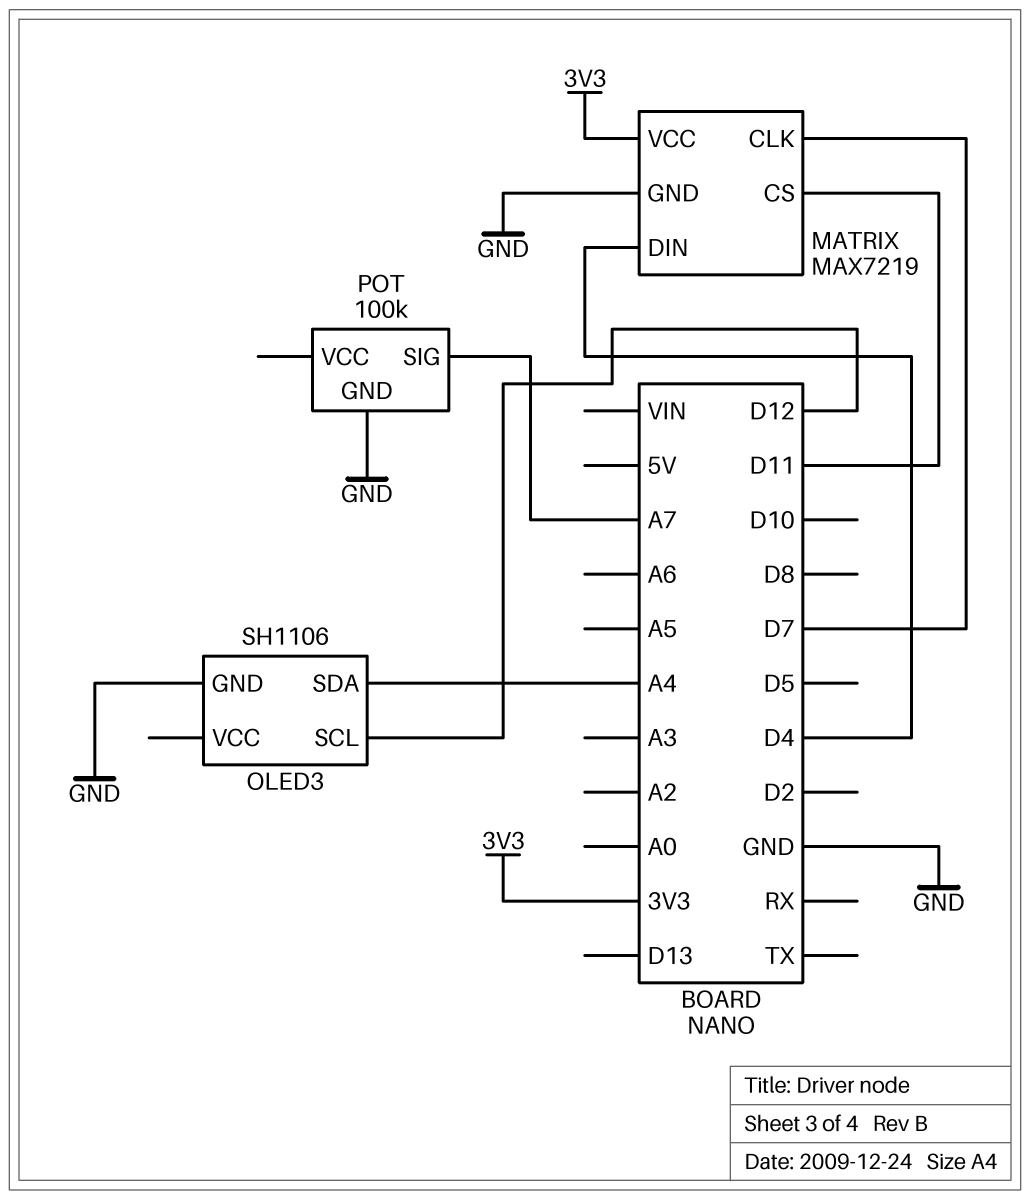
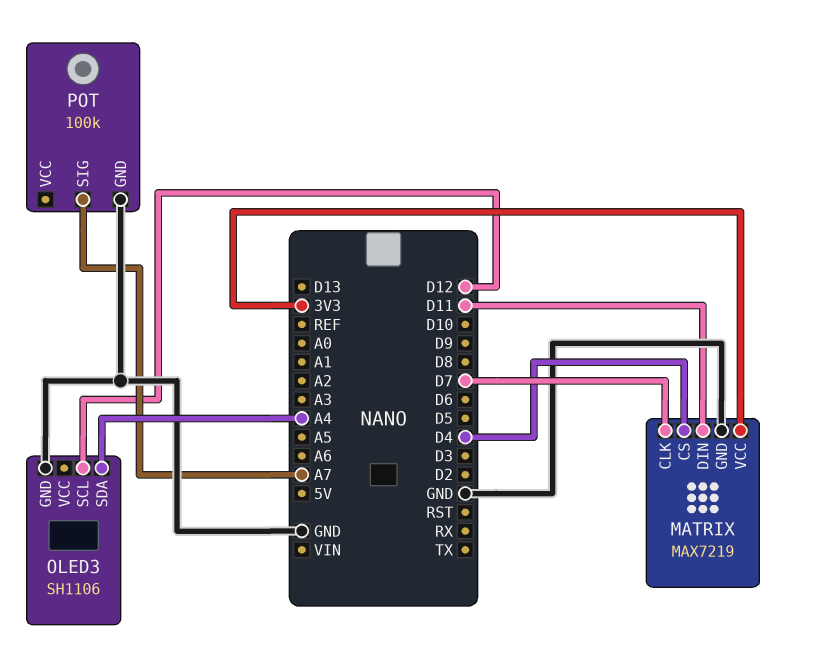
MATRIX pin CS: D11 -> D4
MATRIX pin DIN: D4 -> D11

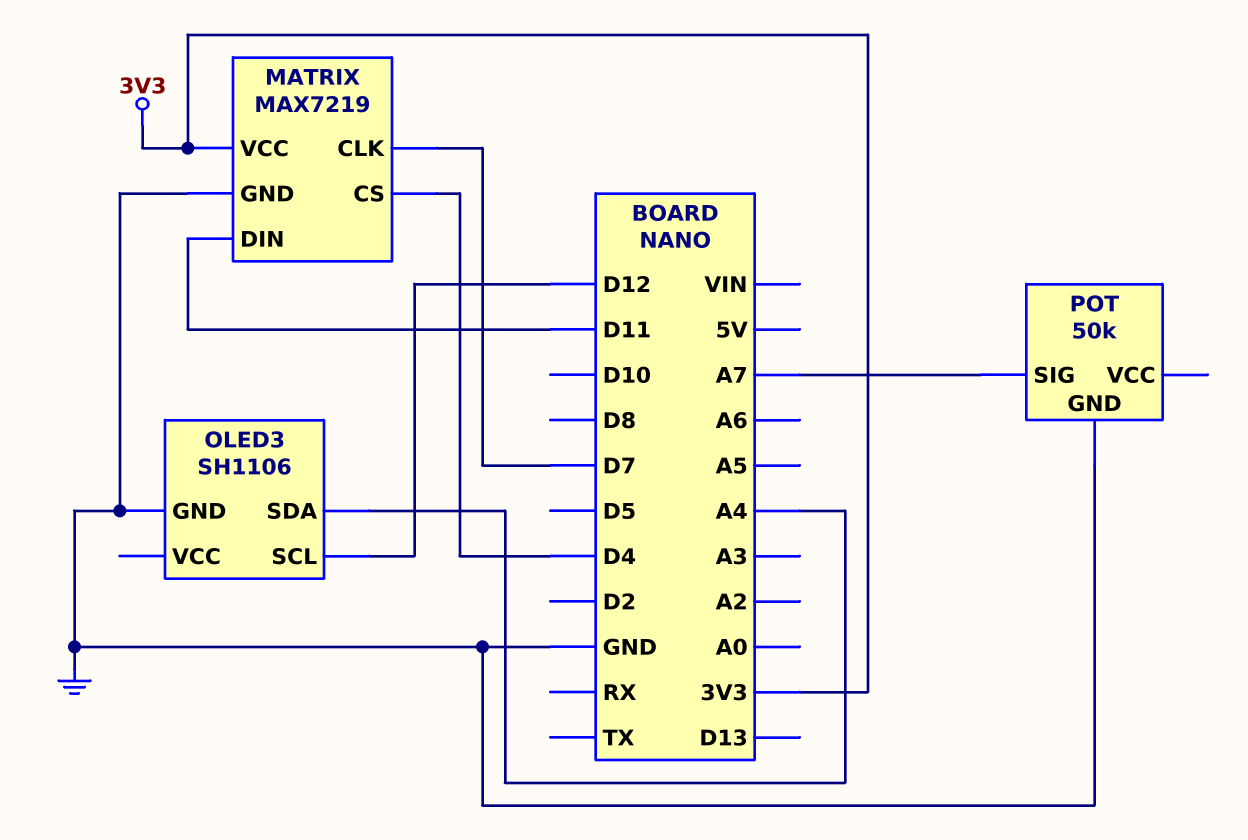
POT: 100k -> 50k

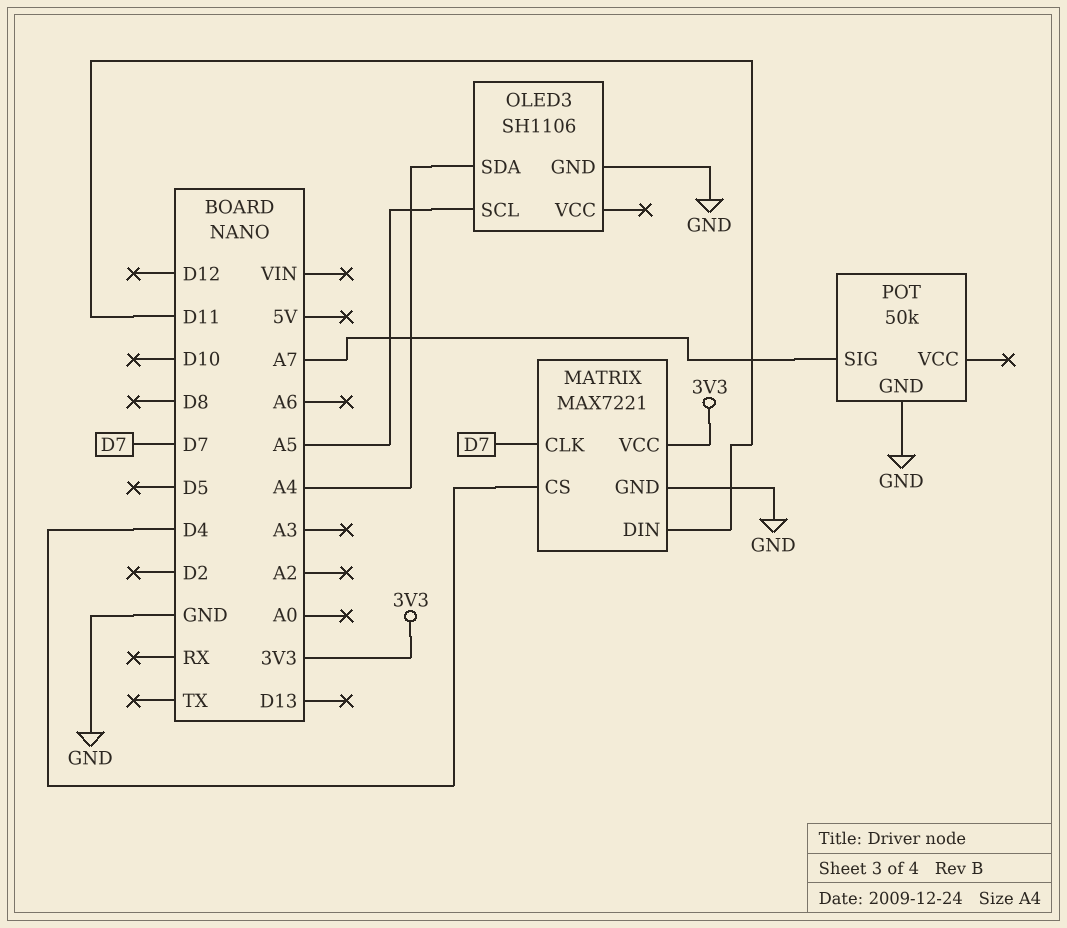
MATRIX: MAX7219 -> MAX7221
OLED3 pin SCL: D12 -> A5

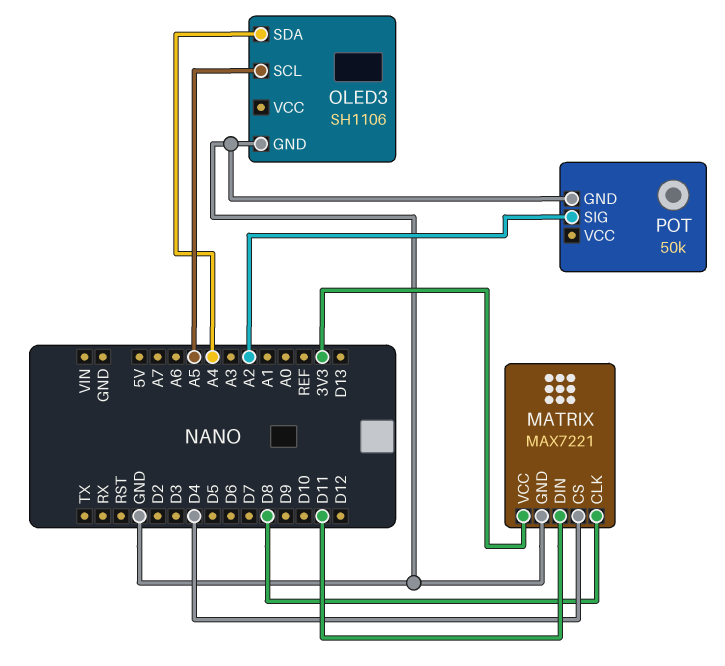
MATRIX pin CLK: D7 -> D8
POT pin SIG: A7 -> A2

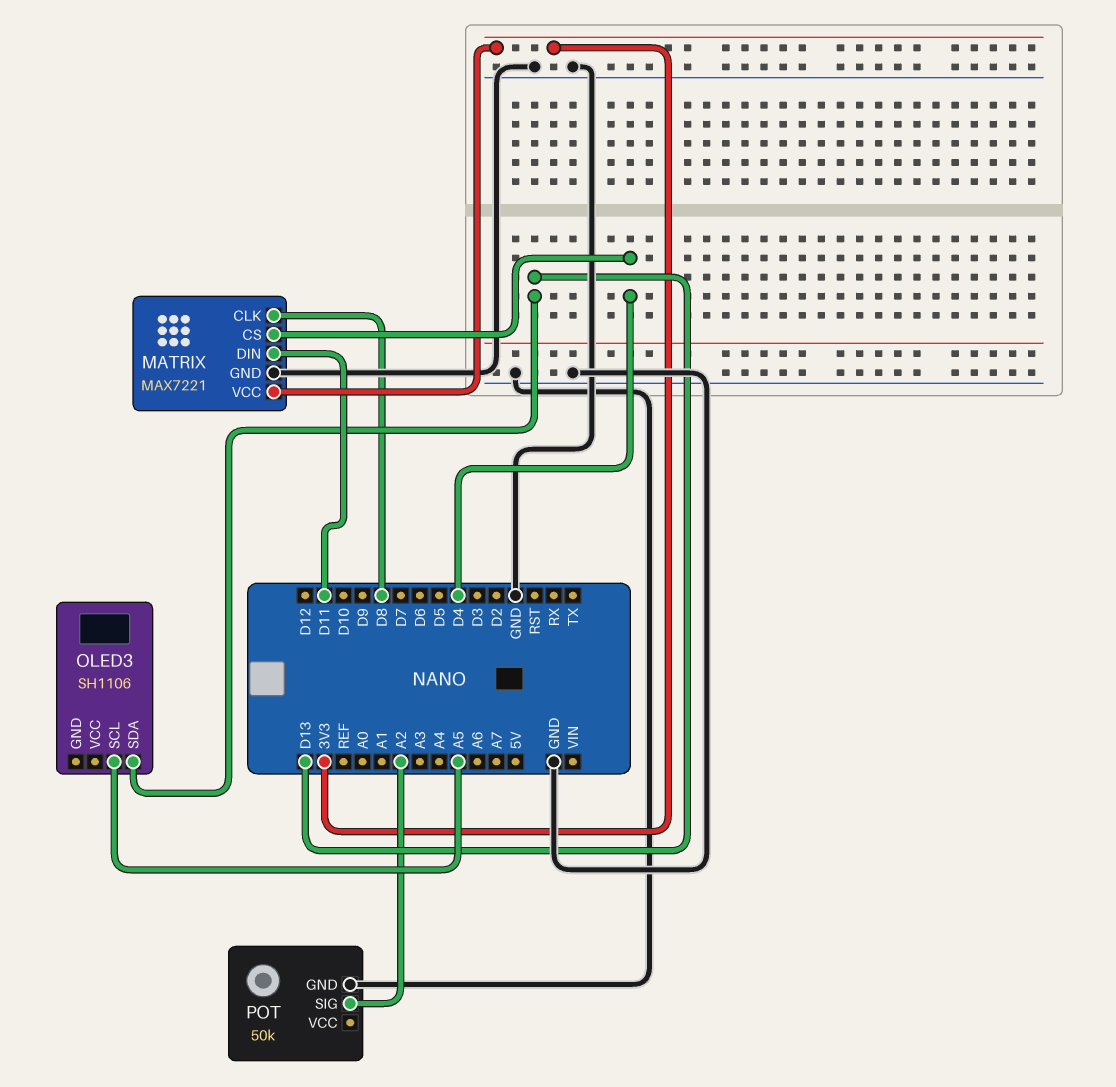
OLED3 pin GND: GND -> none
OLED3 pin SDA: A4 -> D13

